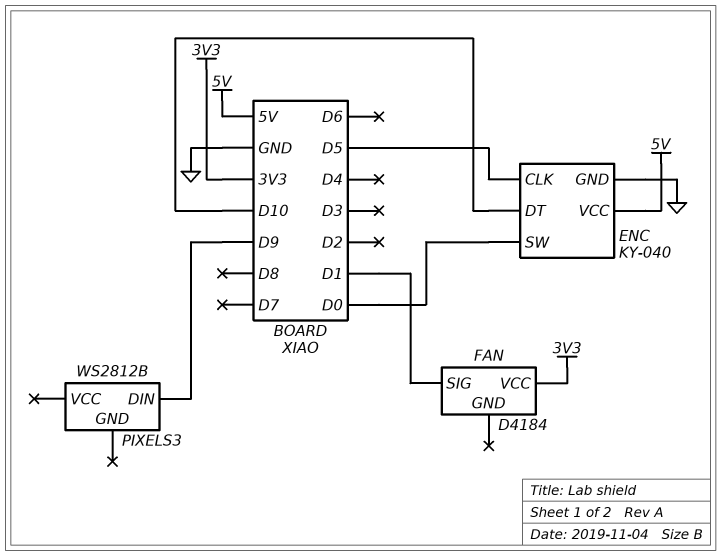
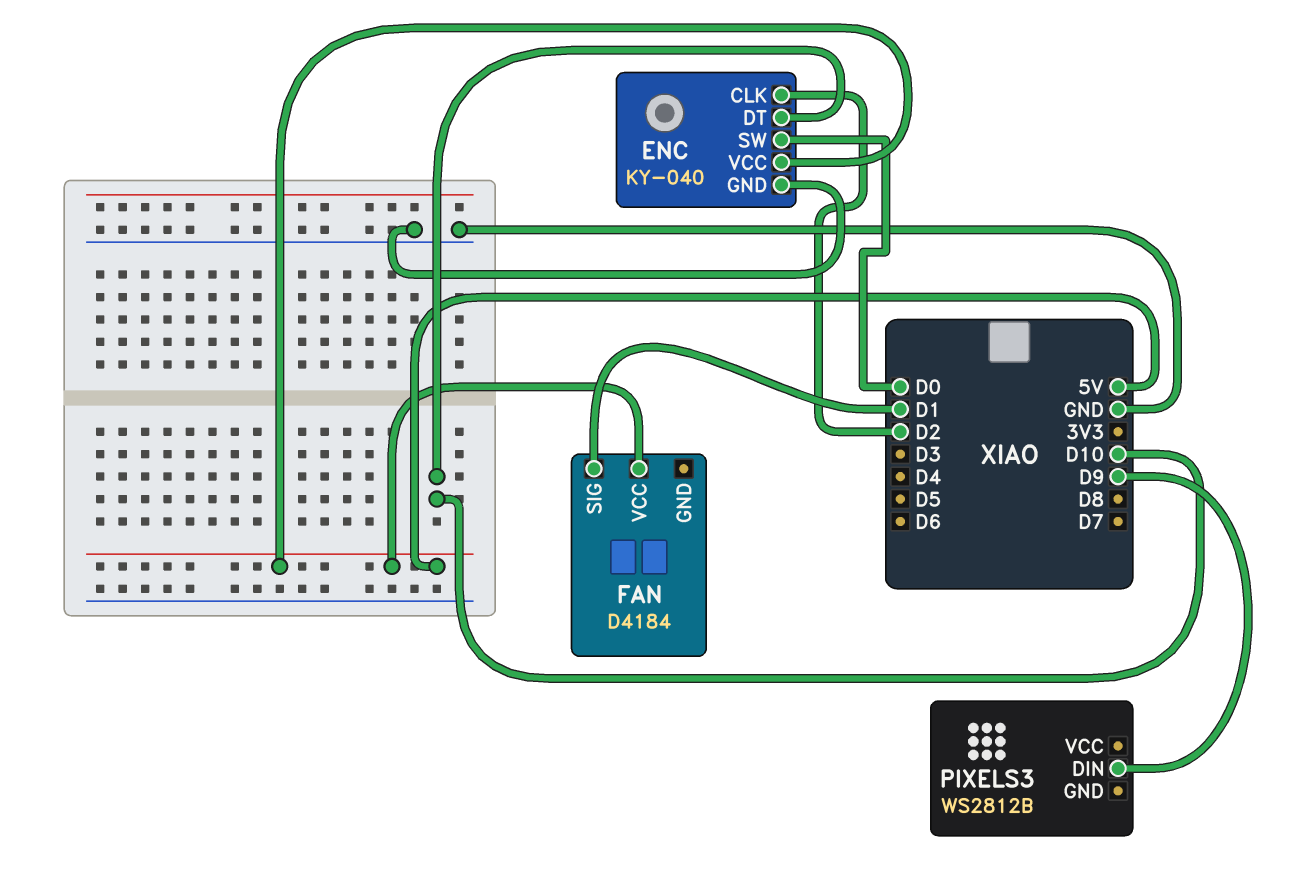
ENC pin CLK: D5 -> D2
FAN pin VCC: 3V3 -> 5V

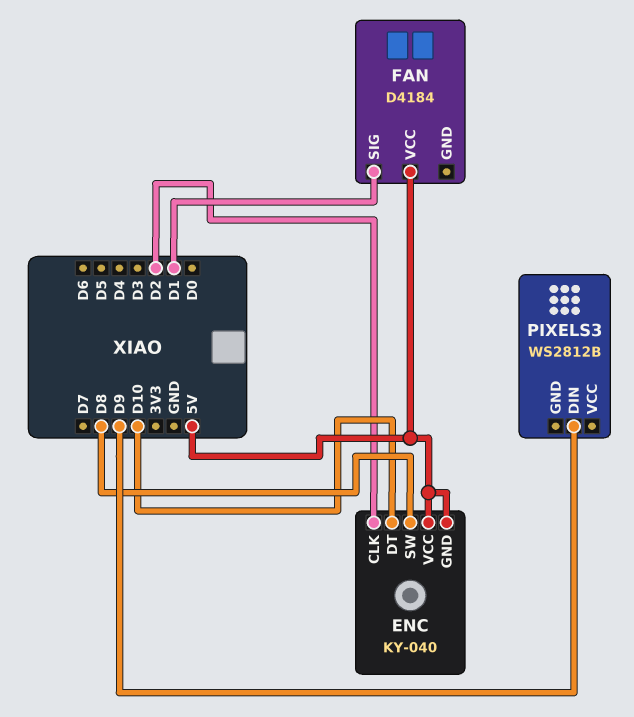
ENC pin GND: GND -> 5V
ENC pin SW: D0 -> D8

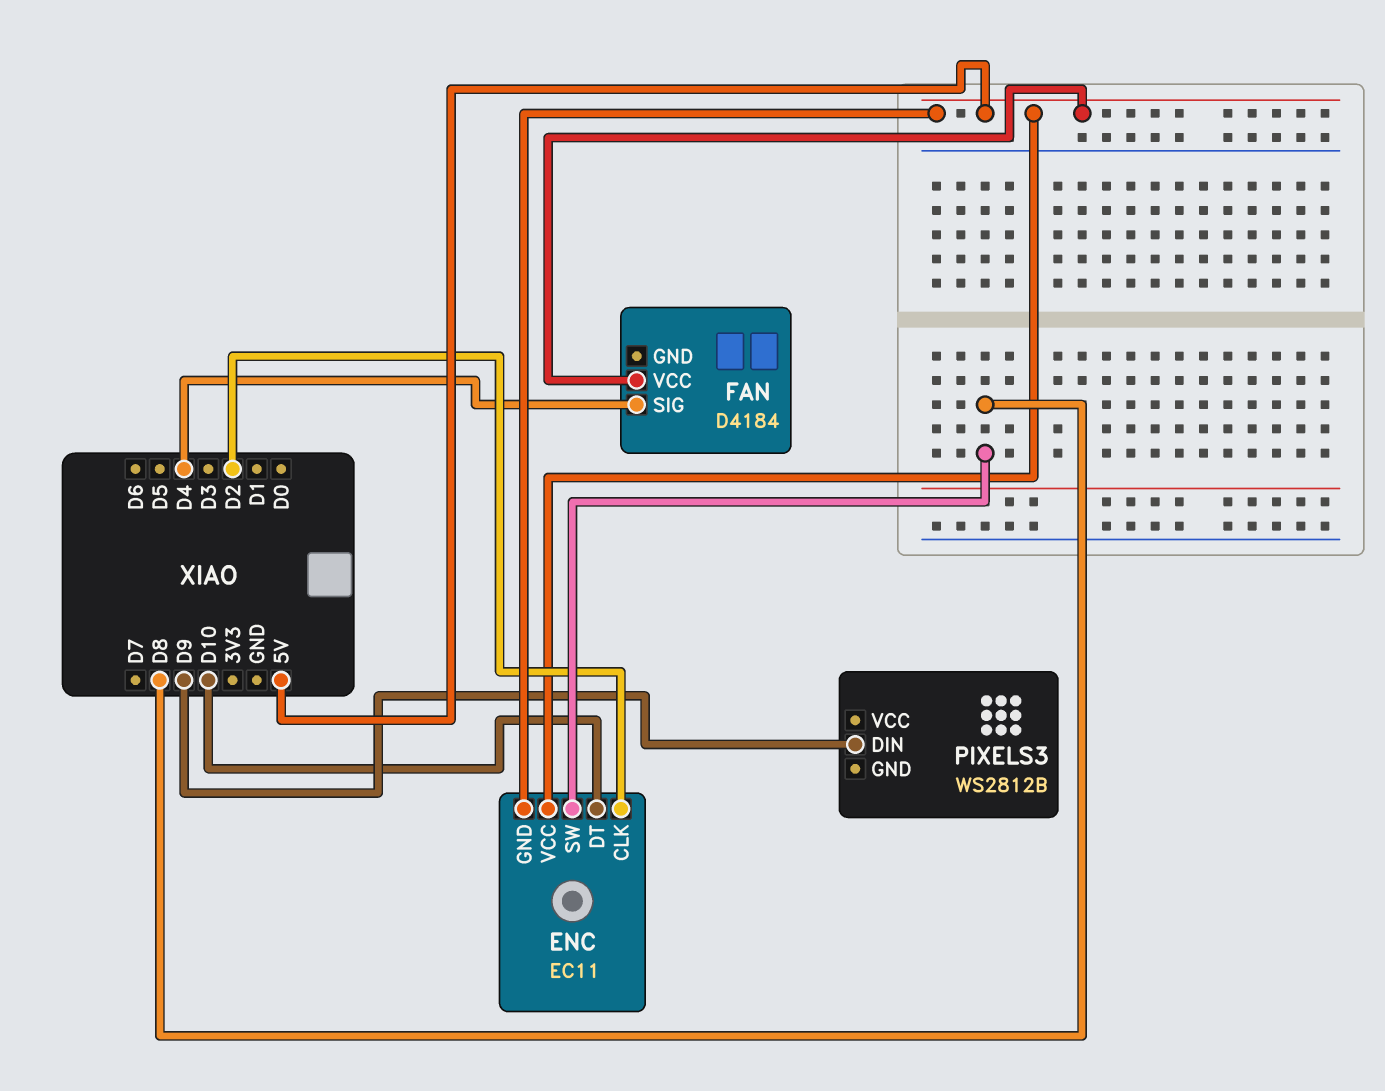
ENC: KY-040 -> EC11
FAN pin SIG: D1 -> D4

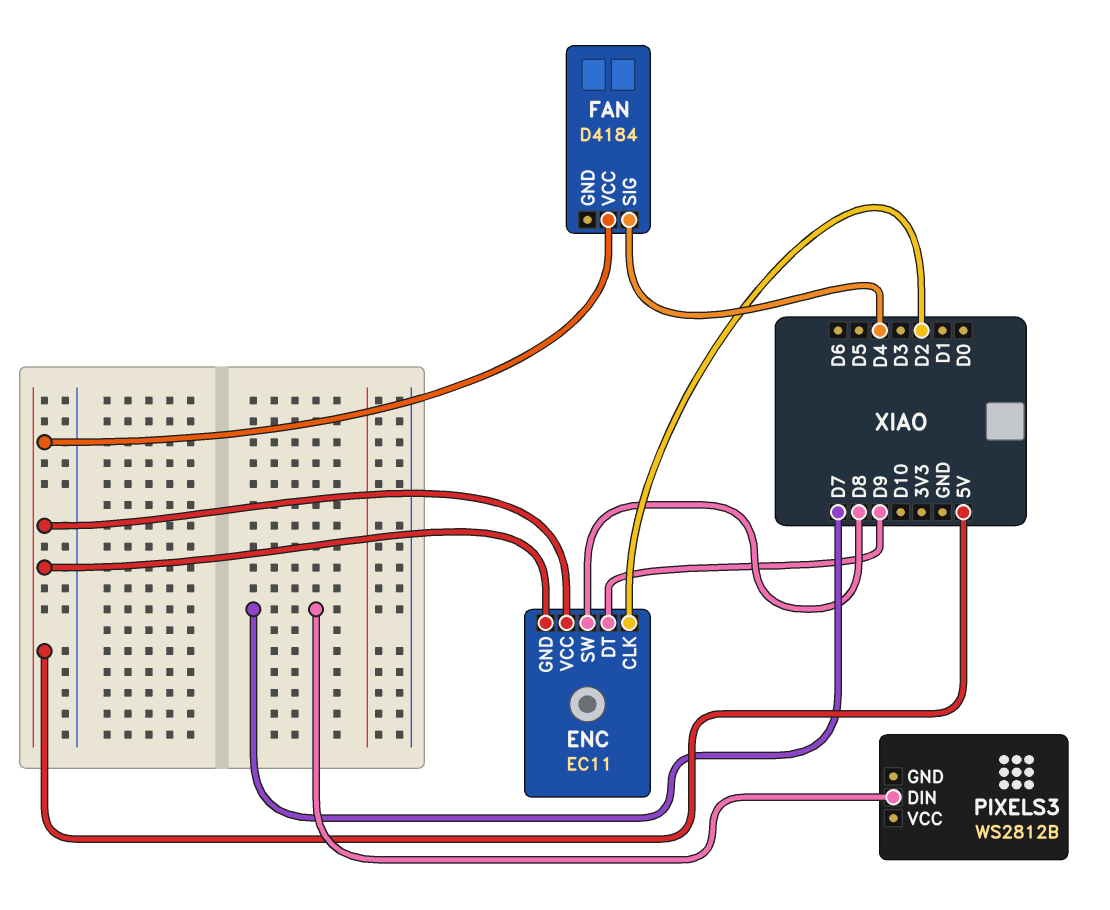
ENC pin DT: D10 -> D9
PIXELS3 pin DIN: D9 -> D7

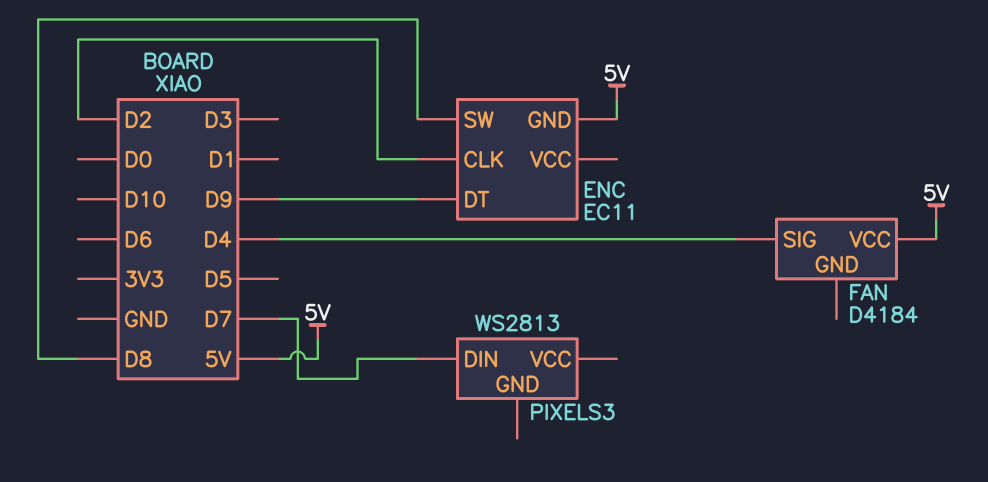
ENC pin VCC: 5V -> none
PIXELS3: WS2812B -> WS2813

